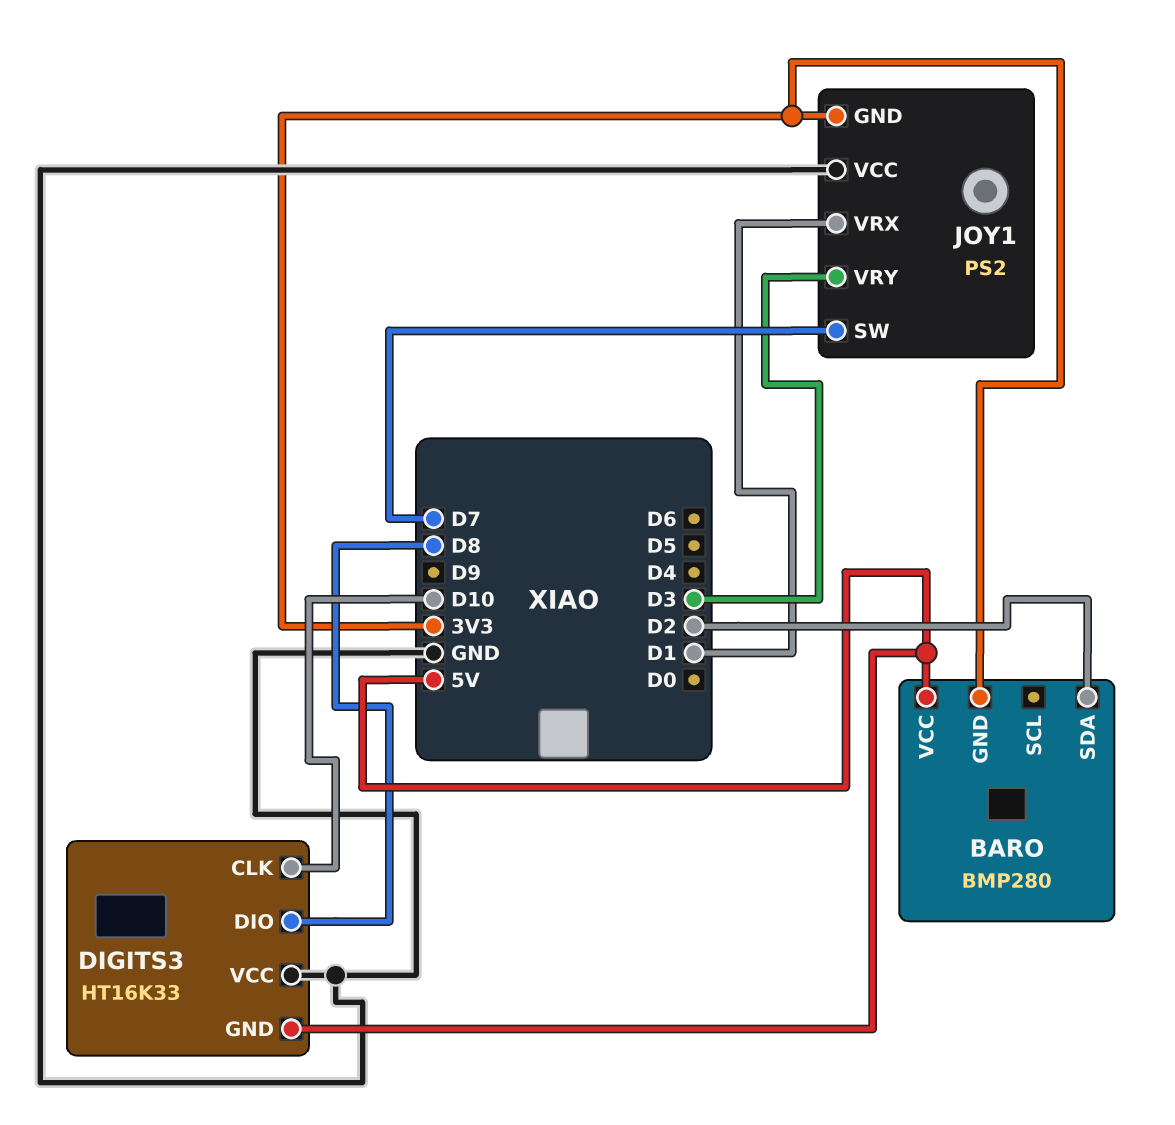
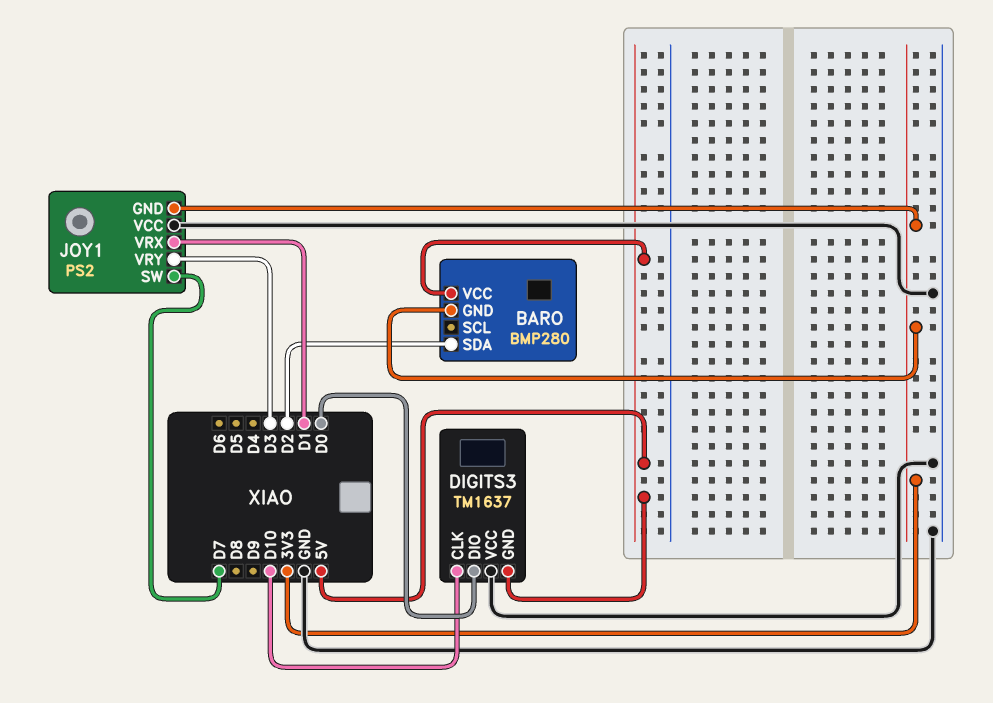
DIGITS3: HT16K33 -> TM1637
DIGITS3 pin DIO: D8 -> D0

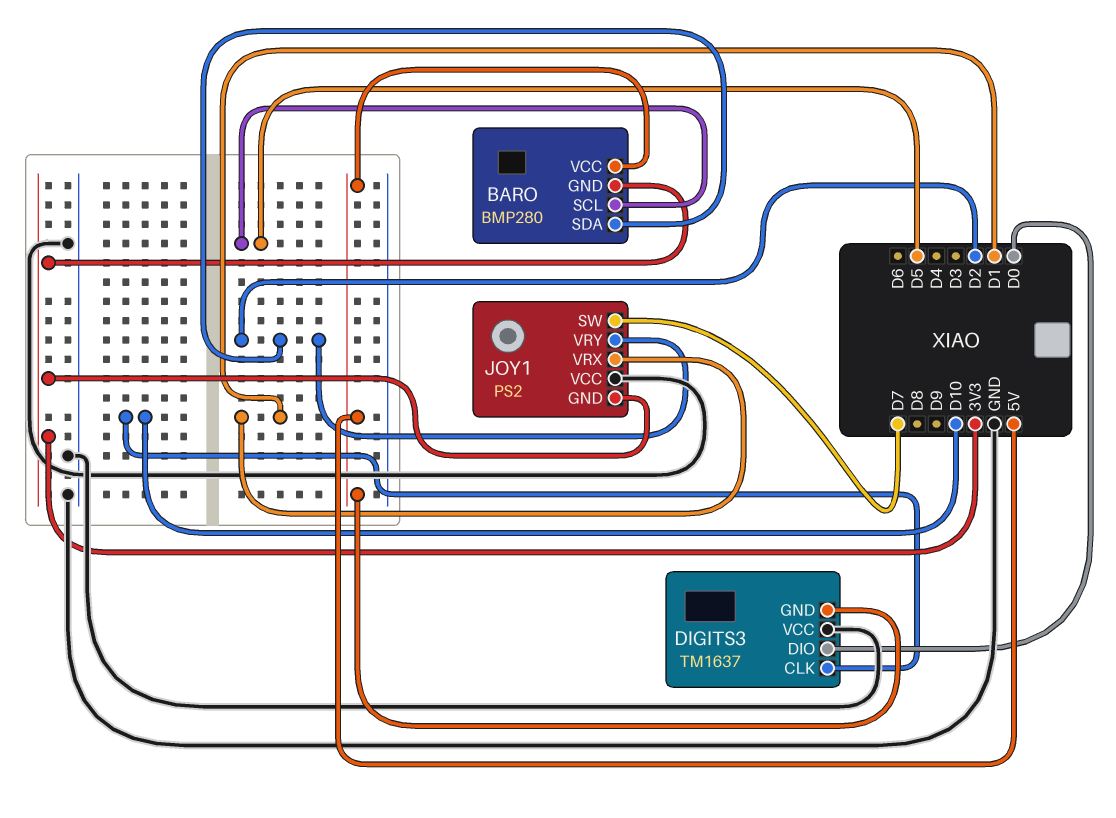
BARO pin SCL: none -> D5
JOY1 pin VRY: D3 -> D2

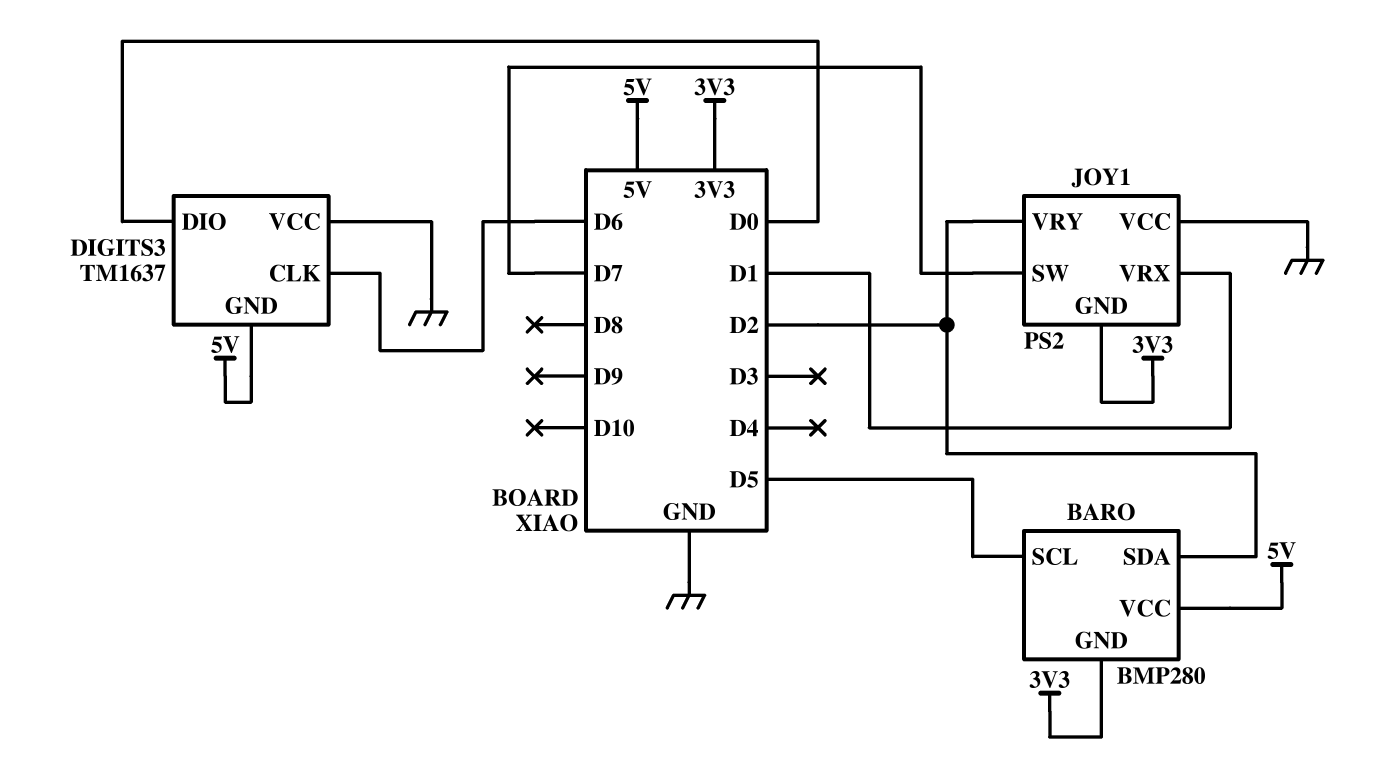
DIGITS3 pin CLK: D10 -> D6

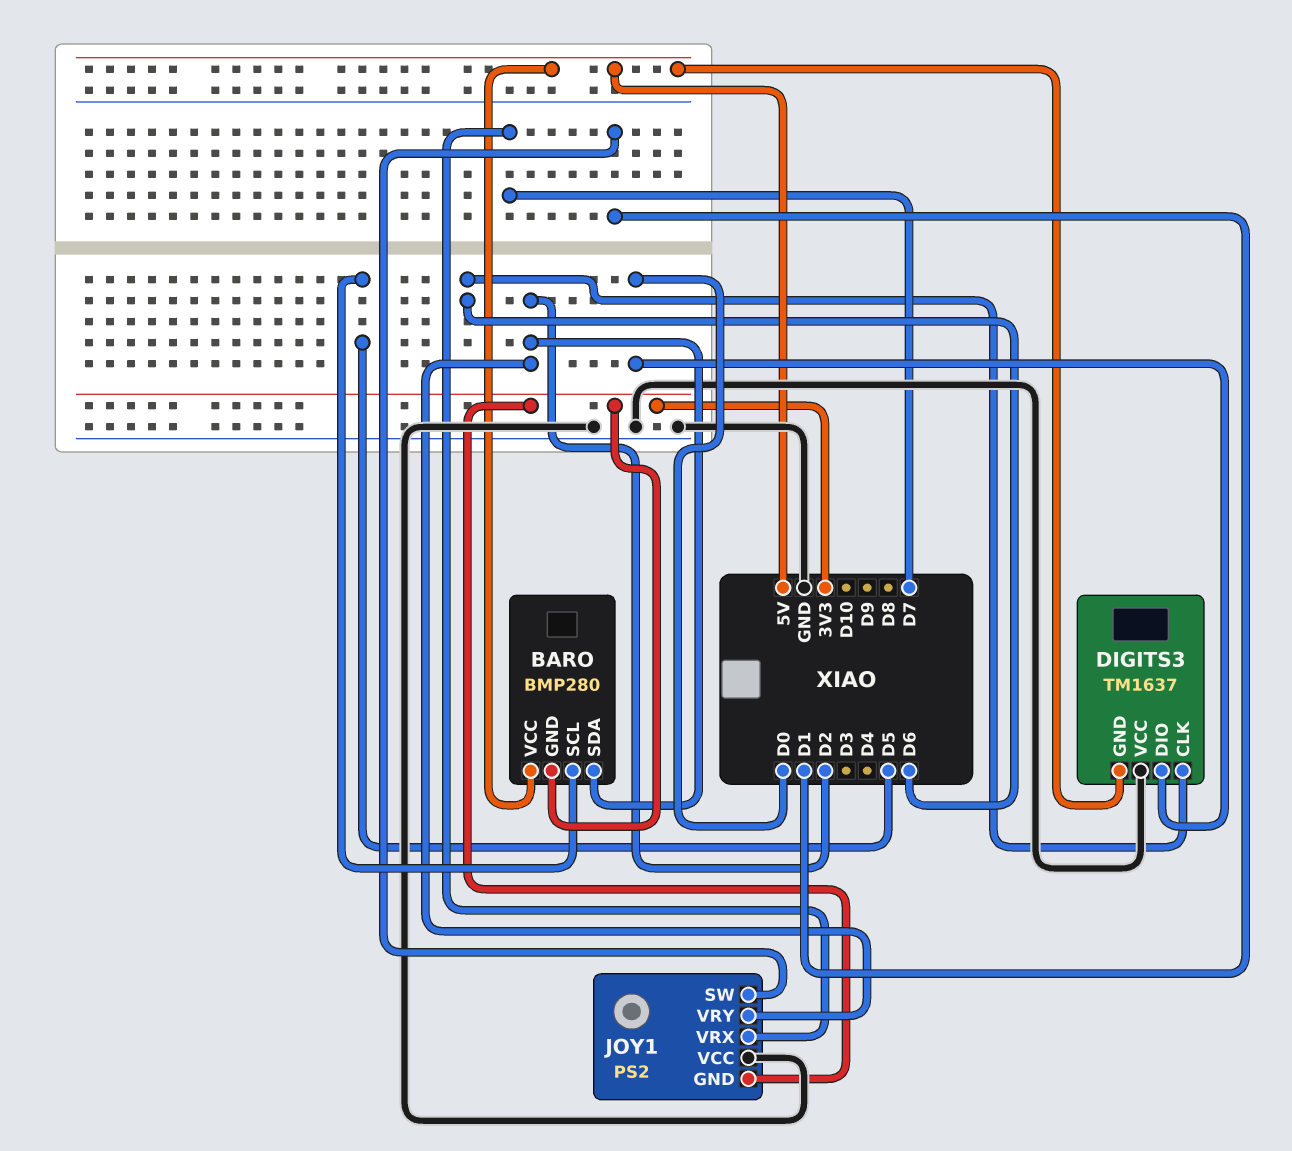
JOY1 pin SW: D7 -> D1
JOY1 pin VRX: D1 -> D7

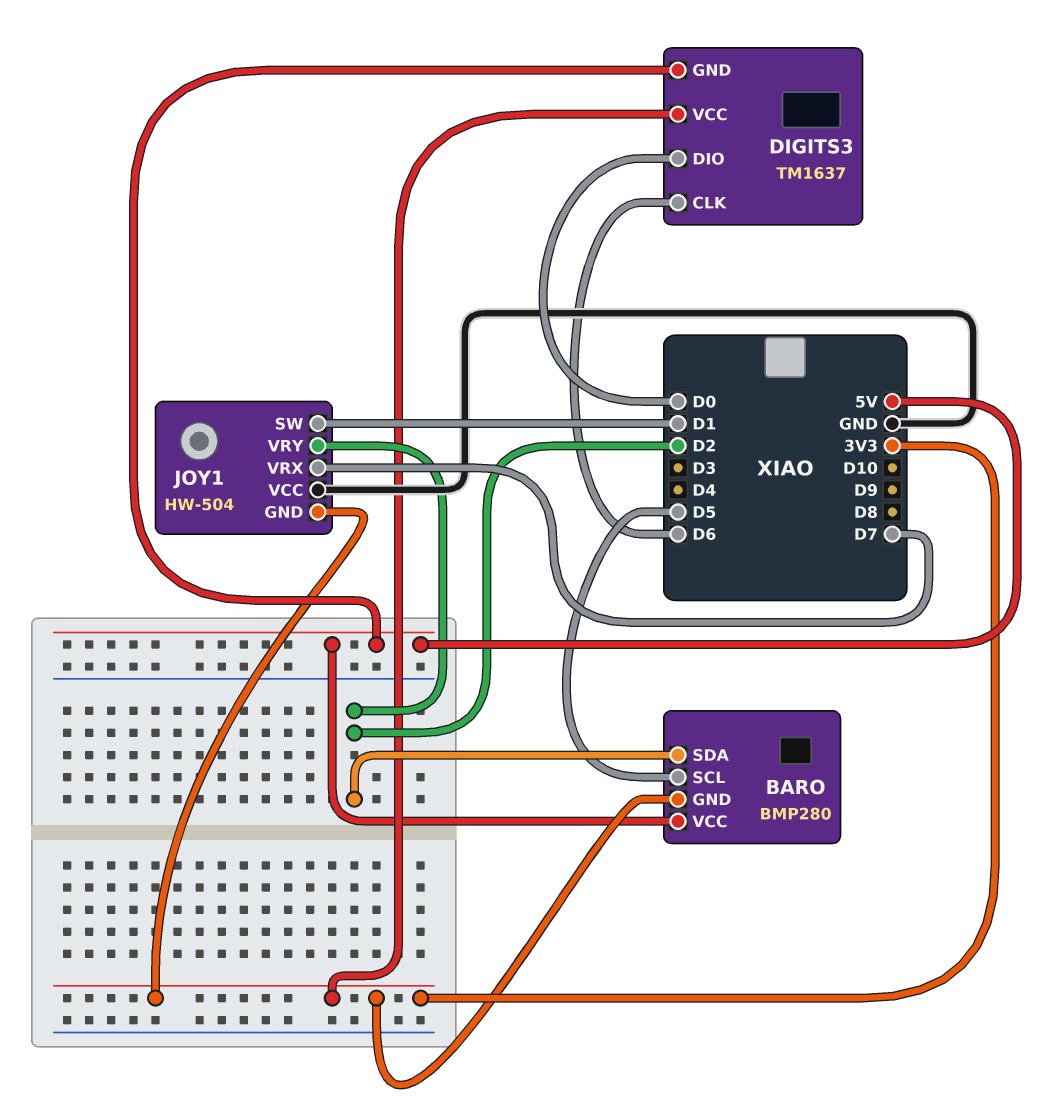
DIGITS3 pin VCC: GND -> 3V3
JOY1: PS2 -> HW-504

